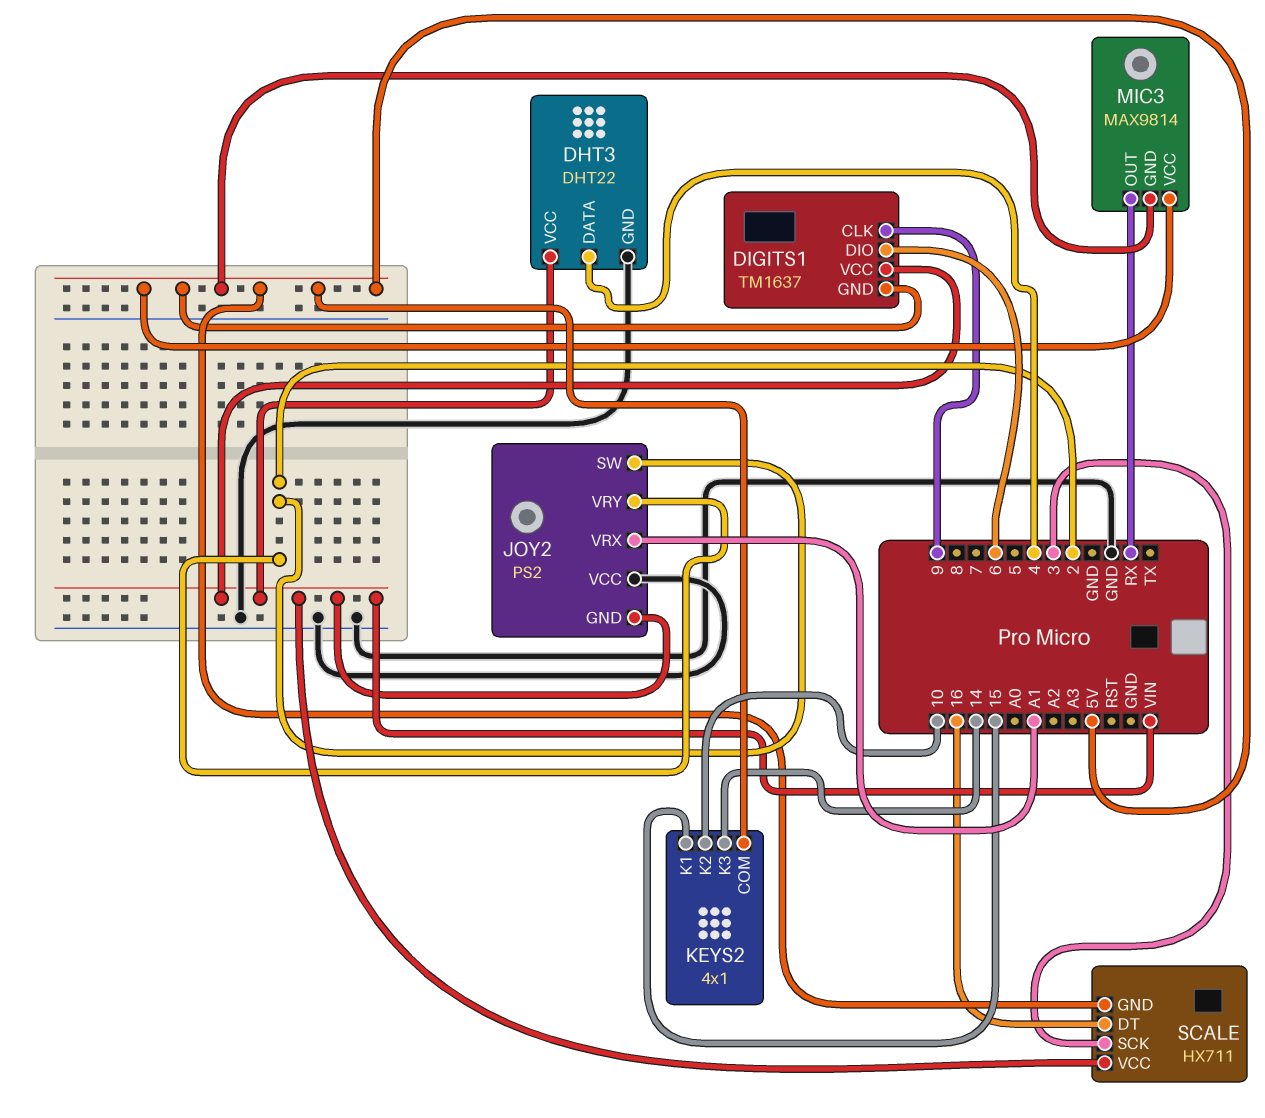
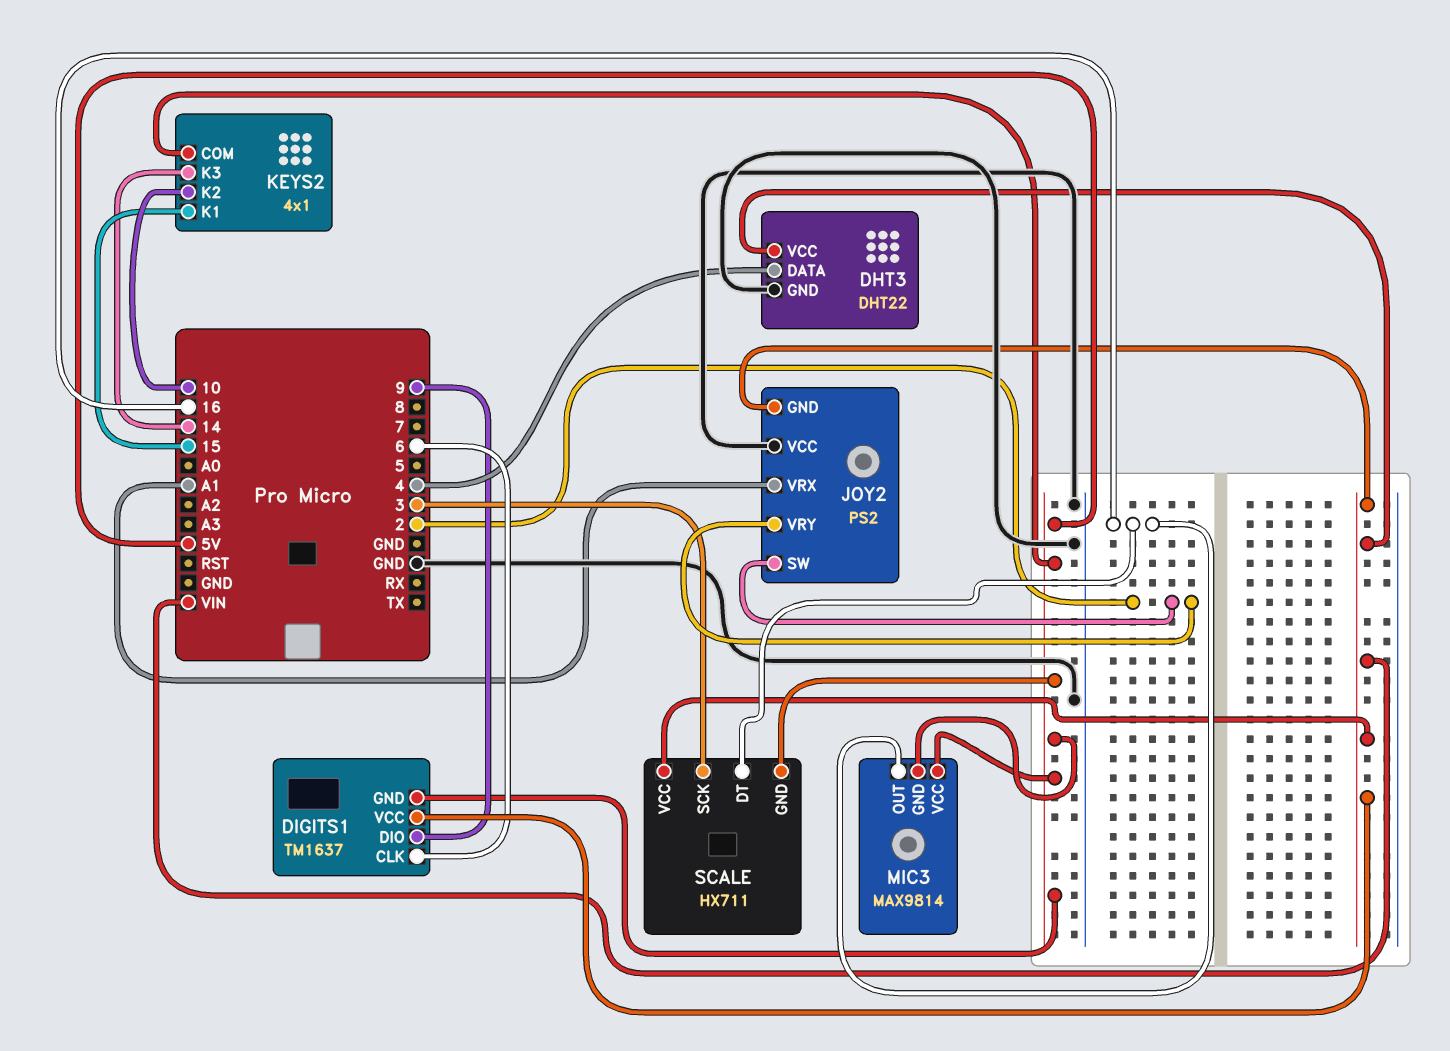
DIGITS1 pin CLK: 9 -> 6
DIGITS1 pin DIO: 6 -> 9
MIC3 pin OUT: RX -> 16

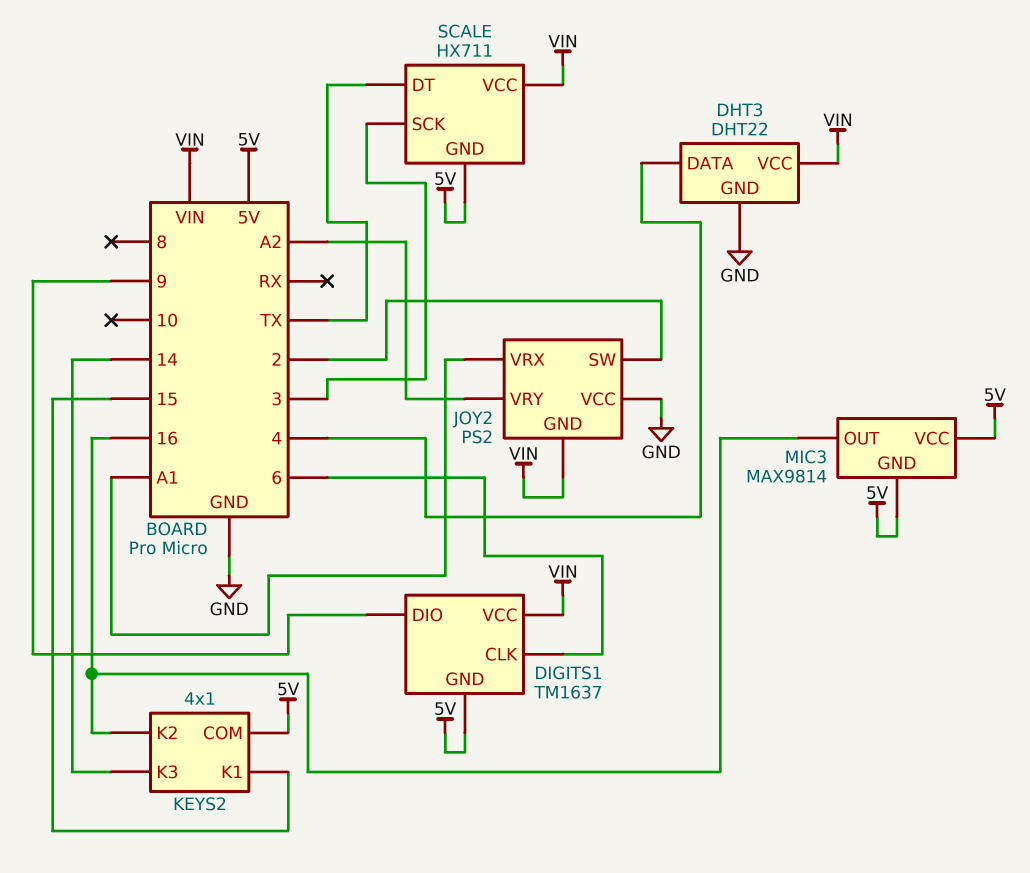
JOY2 pin VRY: 2 -> A2
KEYS2 pin K2: 10 -> 16
SCALE pin DT: 16 -> TX

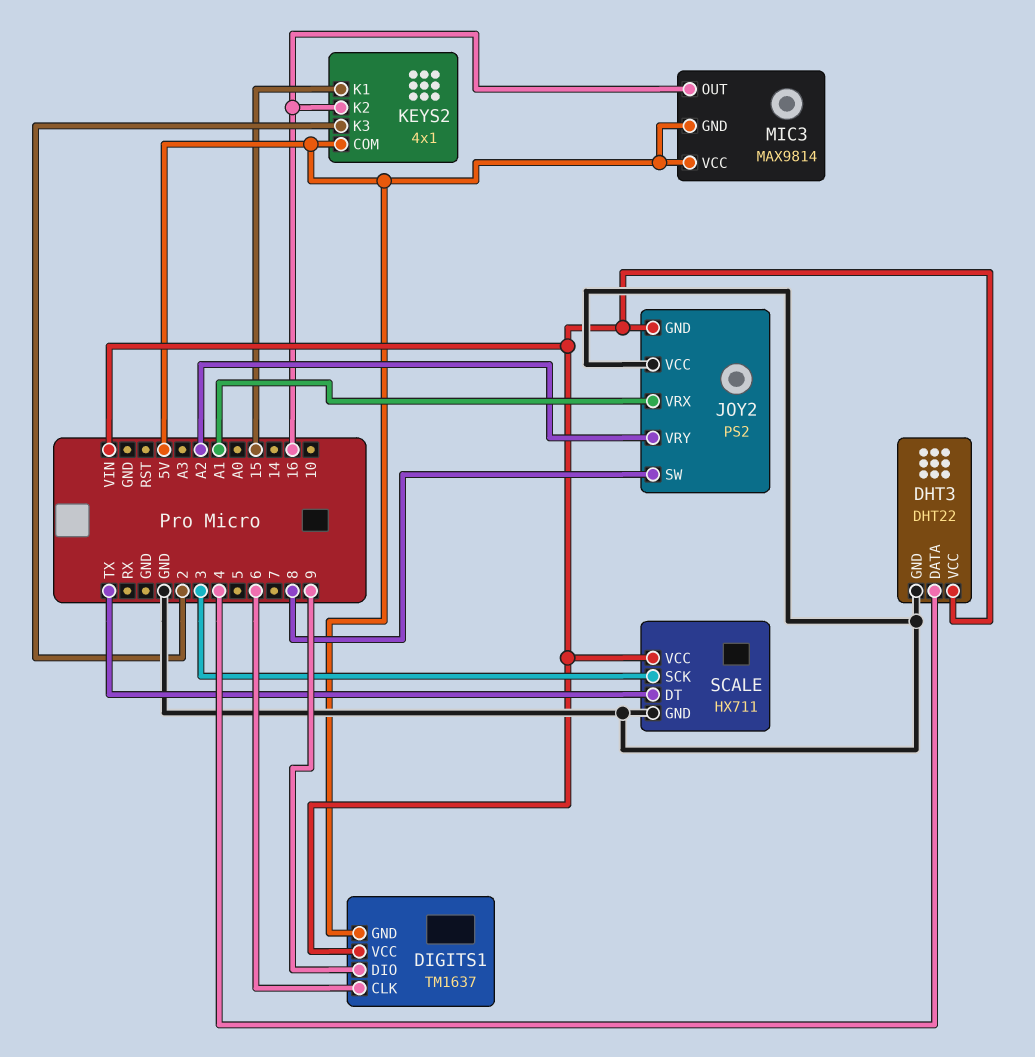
JOY2 pin SW: 2 -> 8
KEYS2 pin K3: 14 -> 2
SCALE pin GND: 5V -> GND

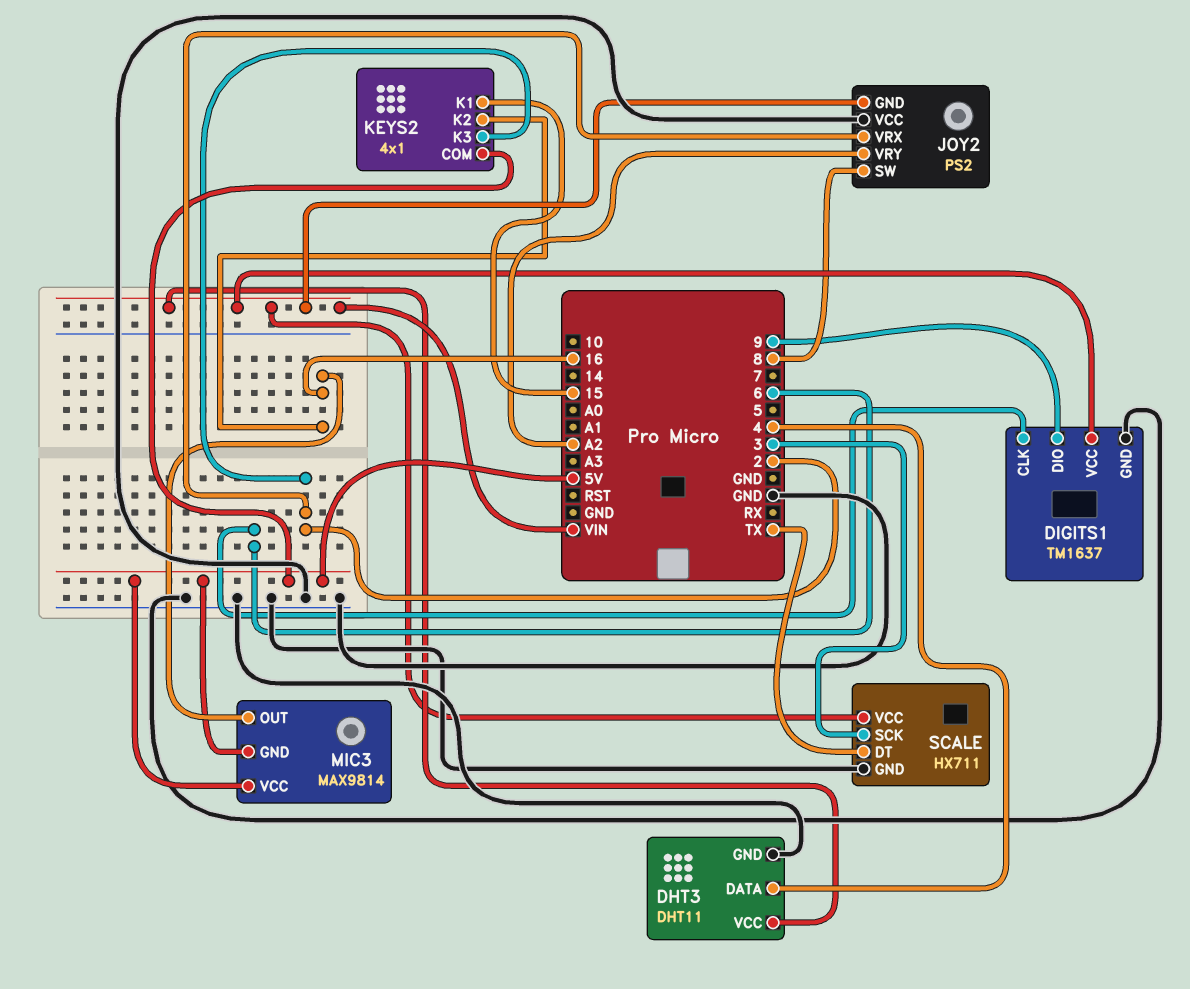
DHT3: DHT22 -> DHT11
DIGITS1 pin GND: 5V -> GND
JOY2 pin VRX: A1 -> 2

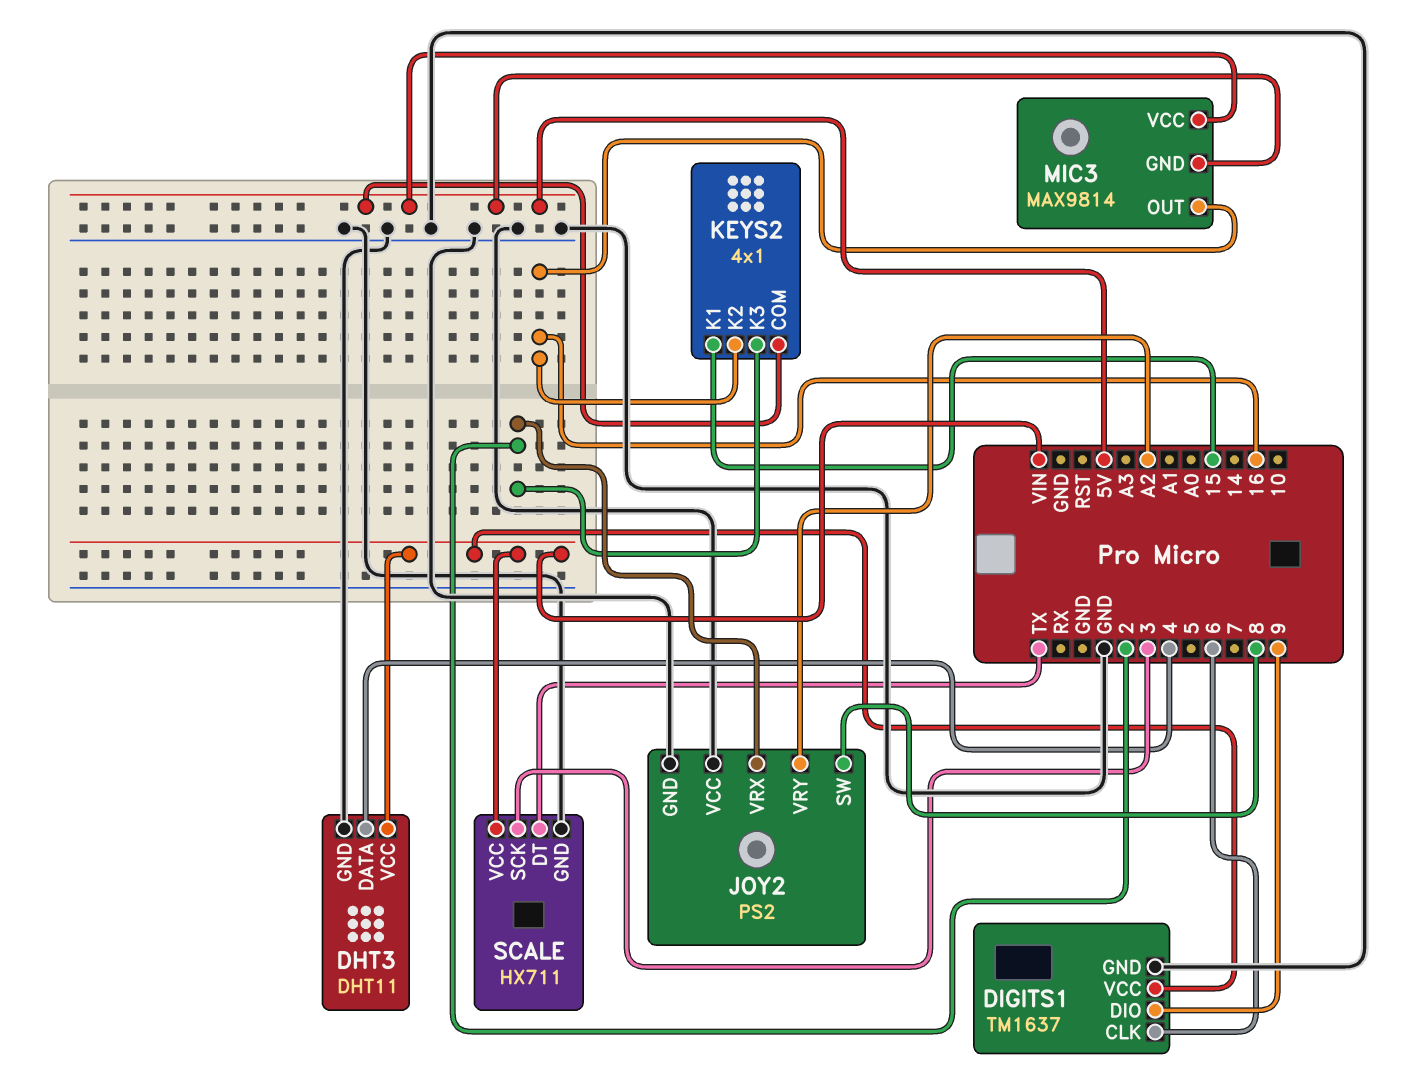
JOY2 pin GND: VIN -> GND

